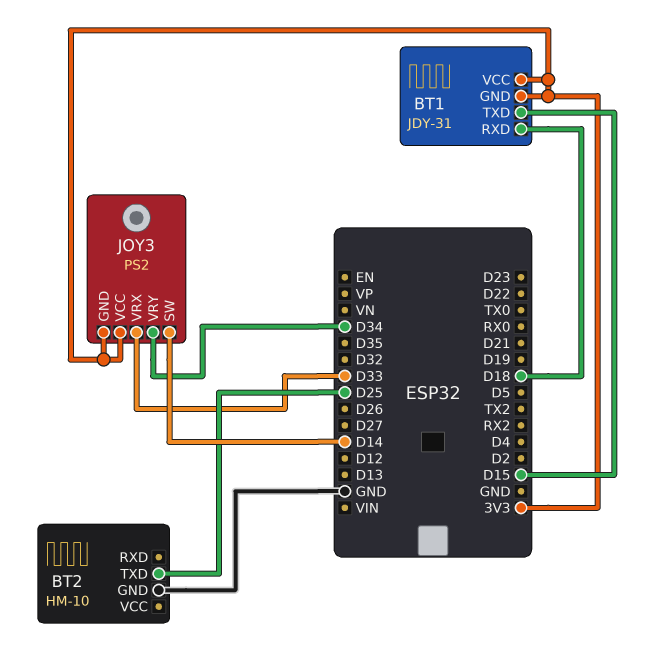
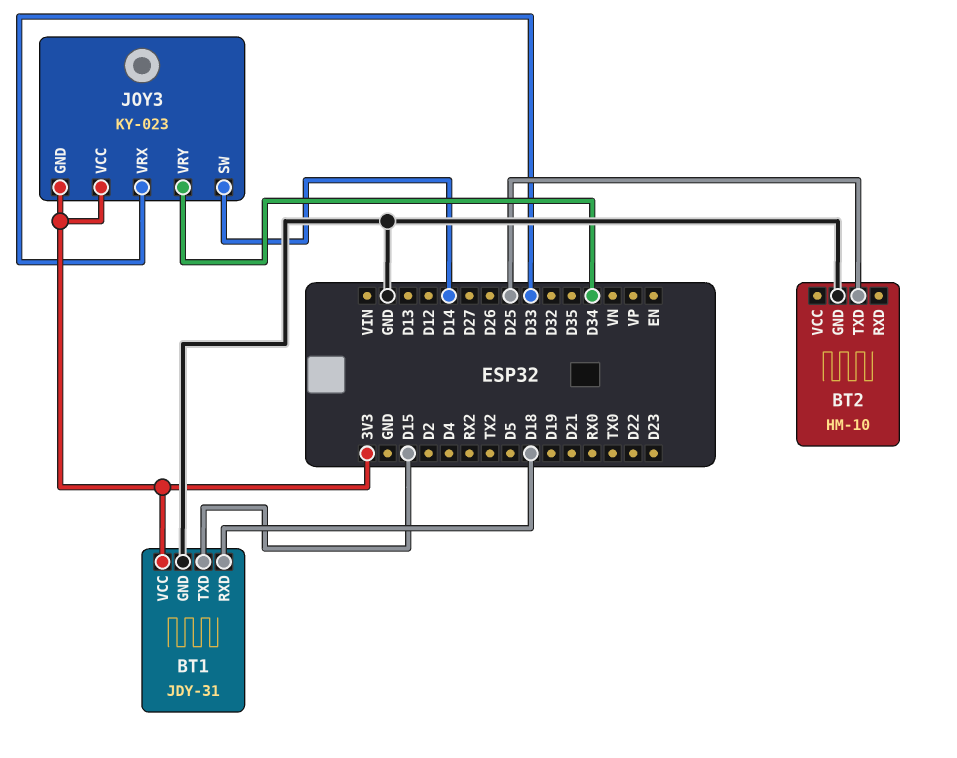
BT1 pin GND: 3V3 -> GND
JOY3: PS2 -> KY-023

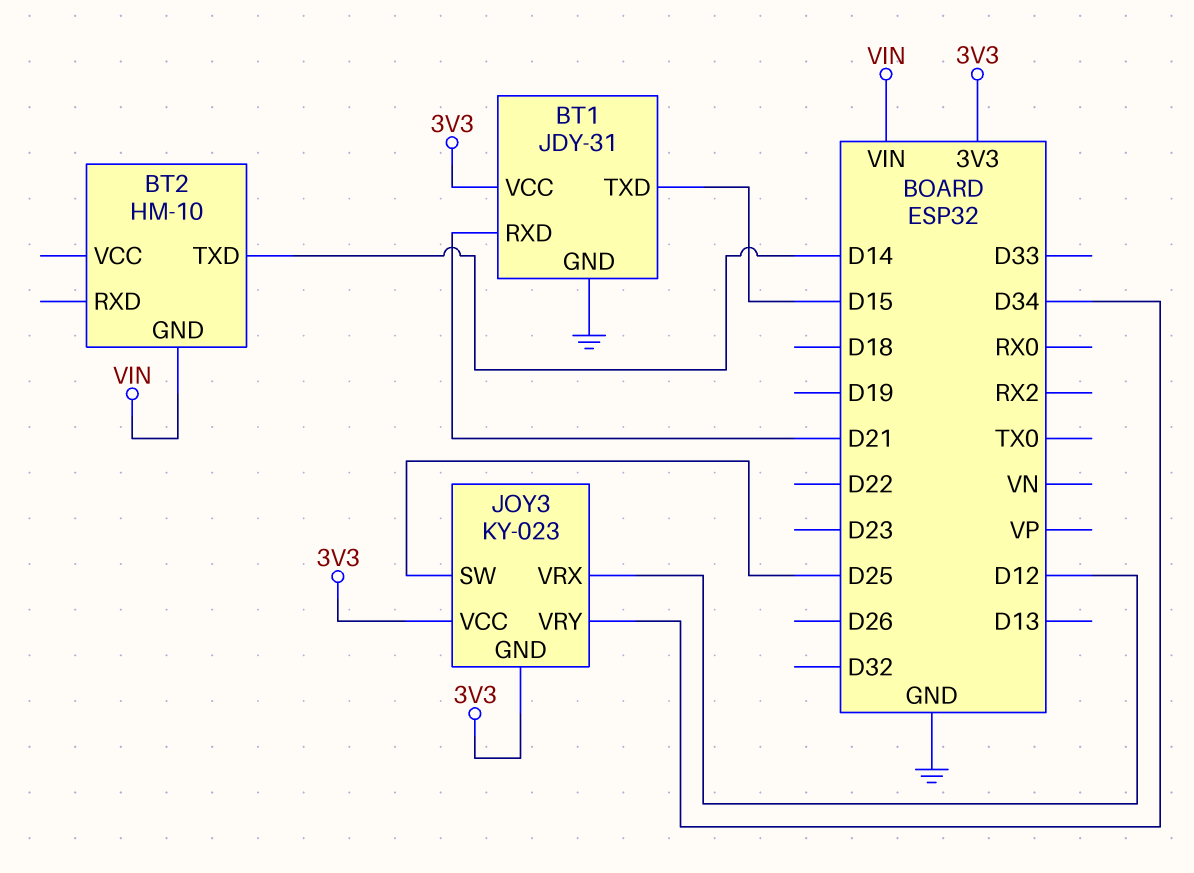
BT1 pin RXD: D18 -> D21
BT2 pin GND: GND -> VIN
BT2 pin TXD: D25 -> D14
JOY3 pin SW: D14 -> D25
JOY3 pin VRX: D33 -> D12

